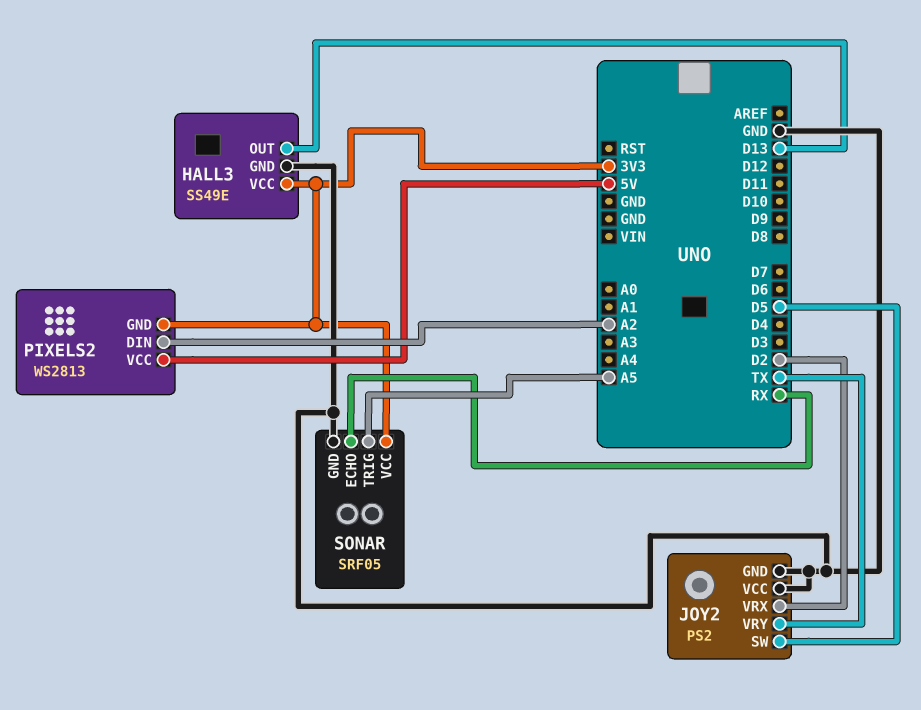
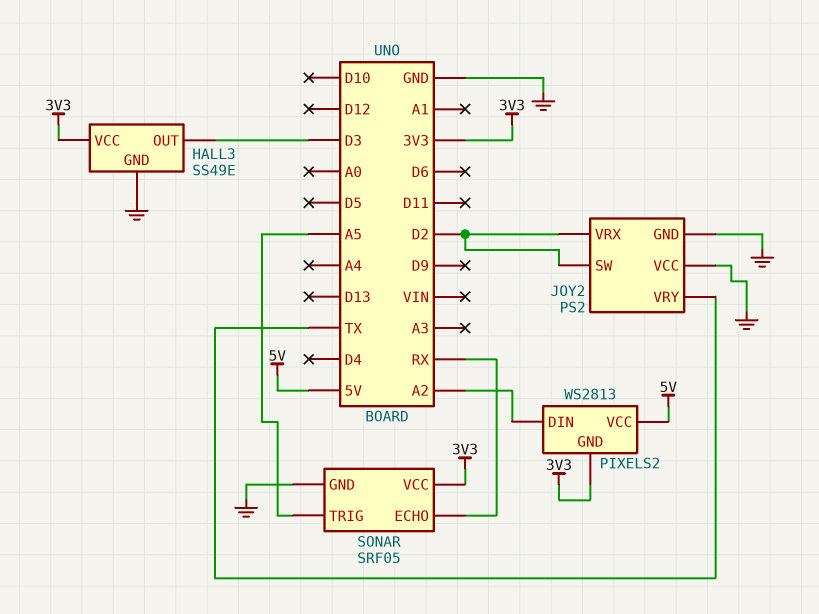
HALL3 pin OUT: D13 -> D3
JOY2 pin SW: D5 -> D2

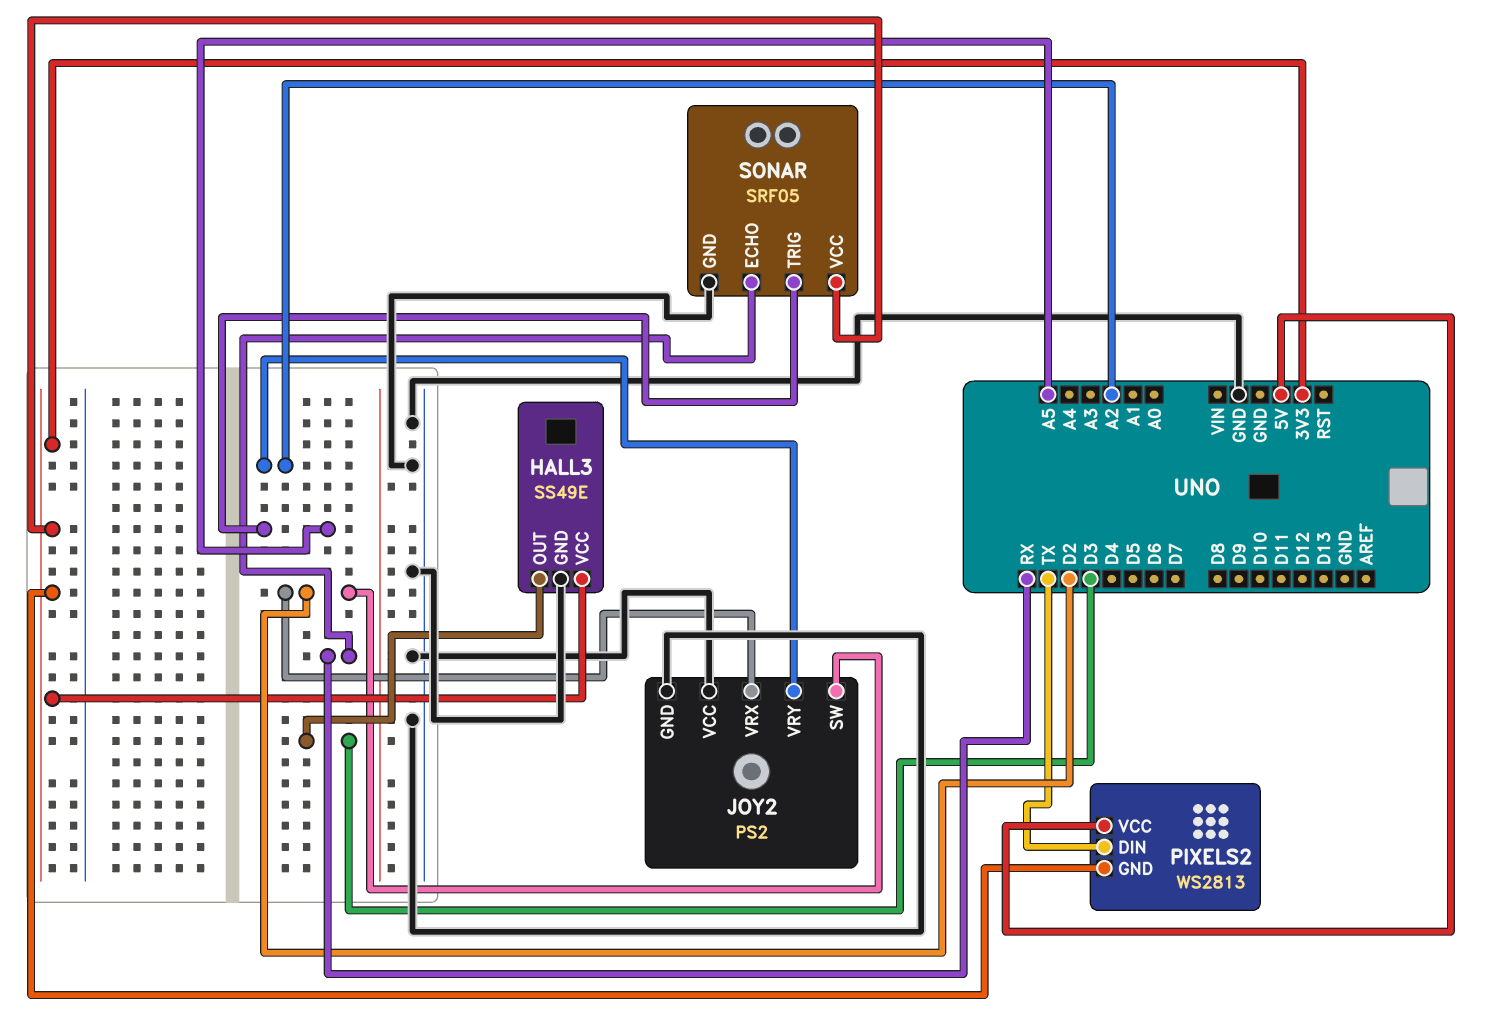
JOY2 pin VRY: TX -> A2
PIXELS2 pin DIN: A2 -> TX

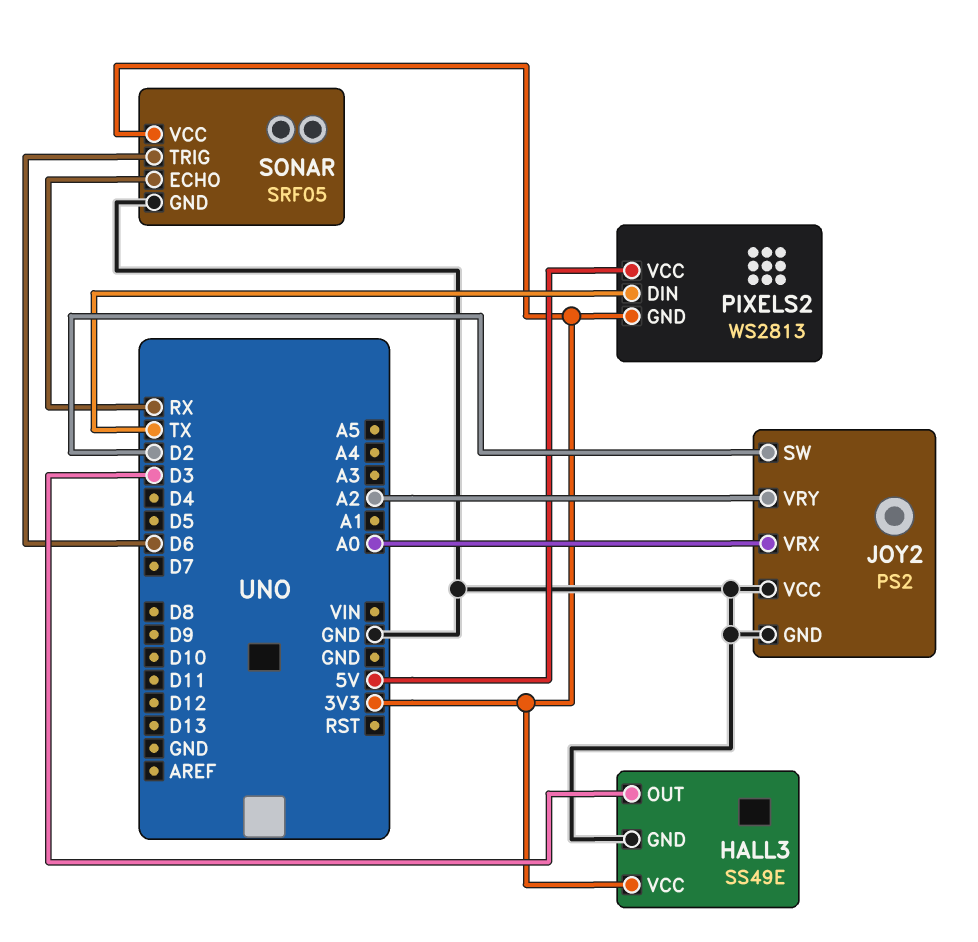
JOY2 pin VRX: D2 -> A0
SONAR pin TRIG: A5 -> D6

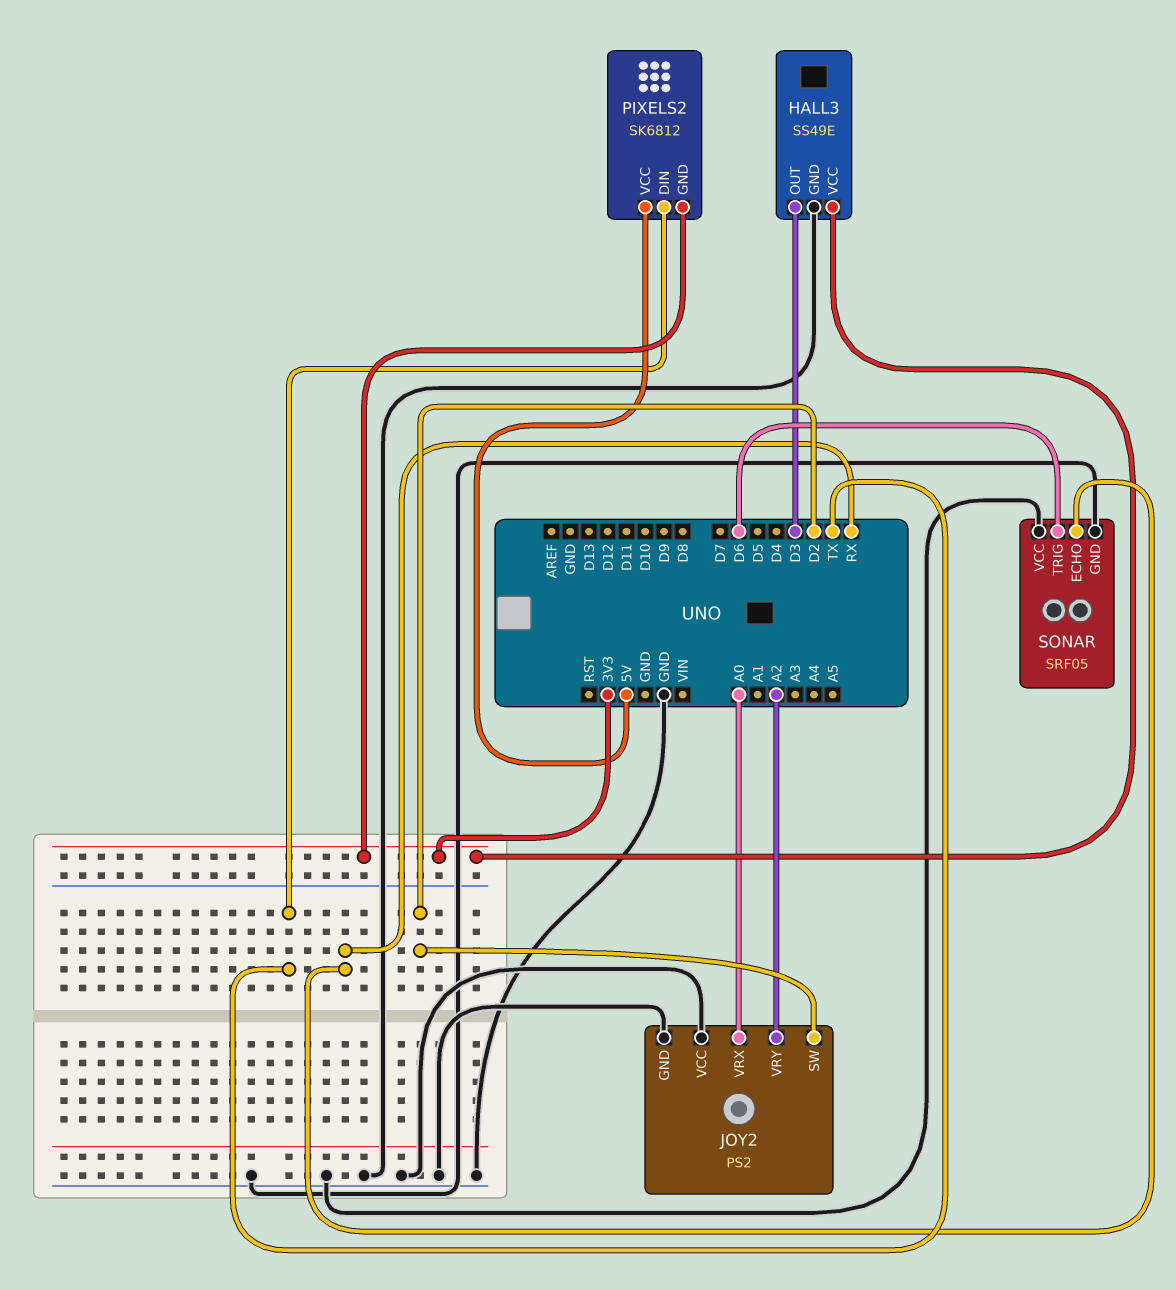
PIXELS2: WS2813 -> SK6812
SONAR pin VCC: 3V3 -> GND

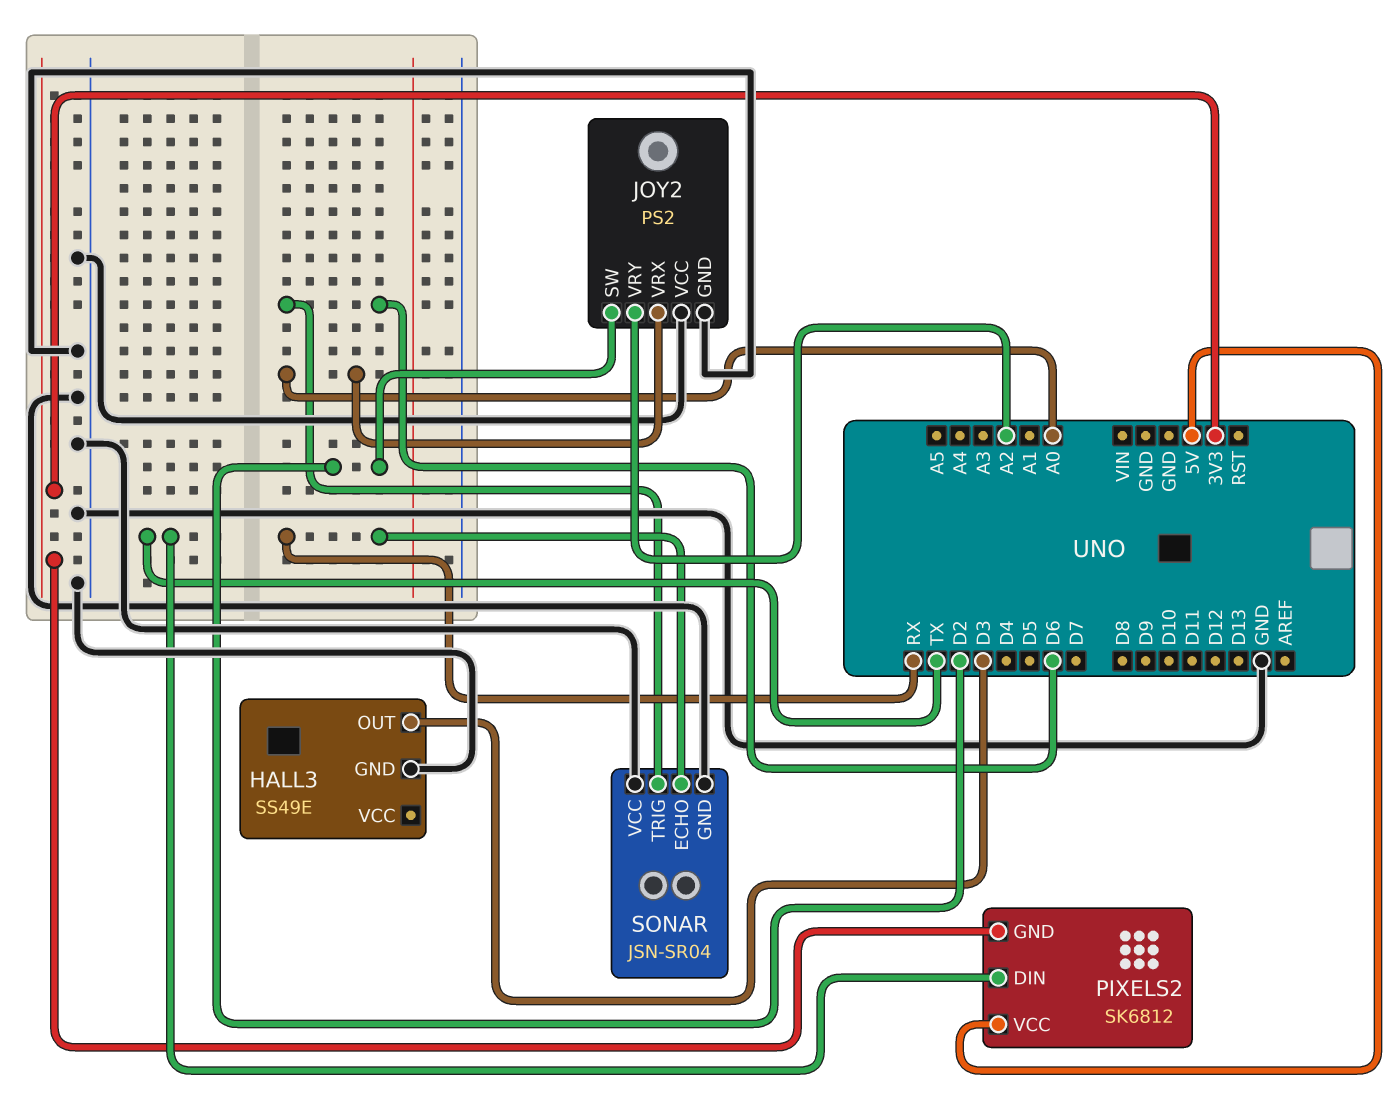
HALL3 pin VCC: 3V3 -> none
SONAR: SRF05 -> JSN-SR04

